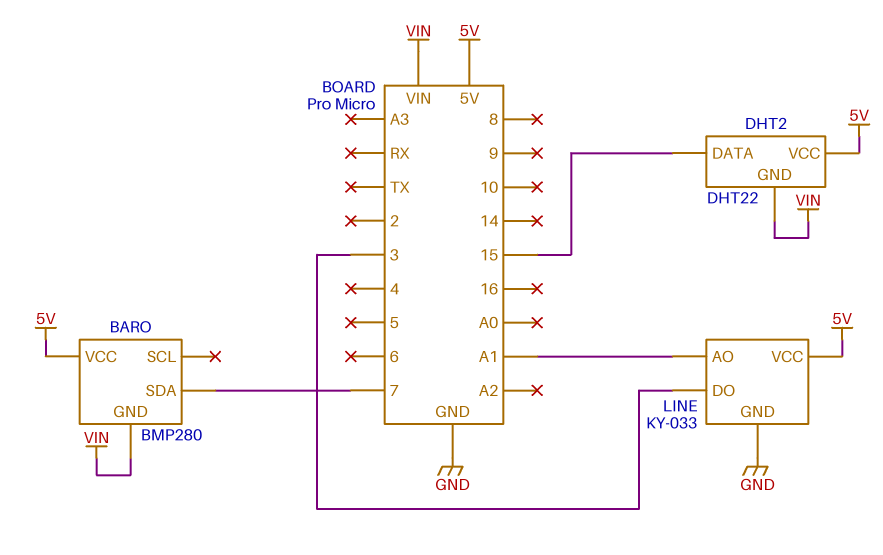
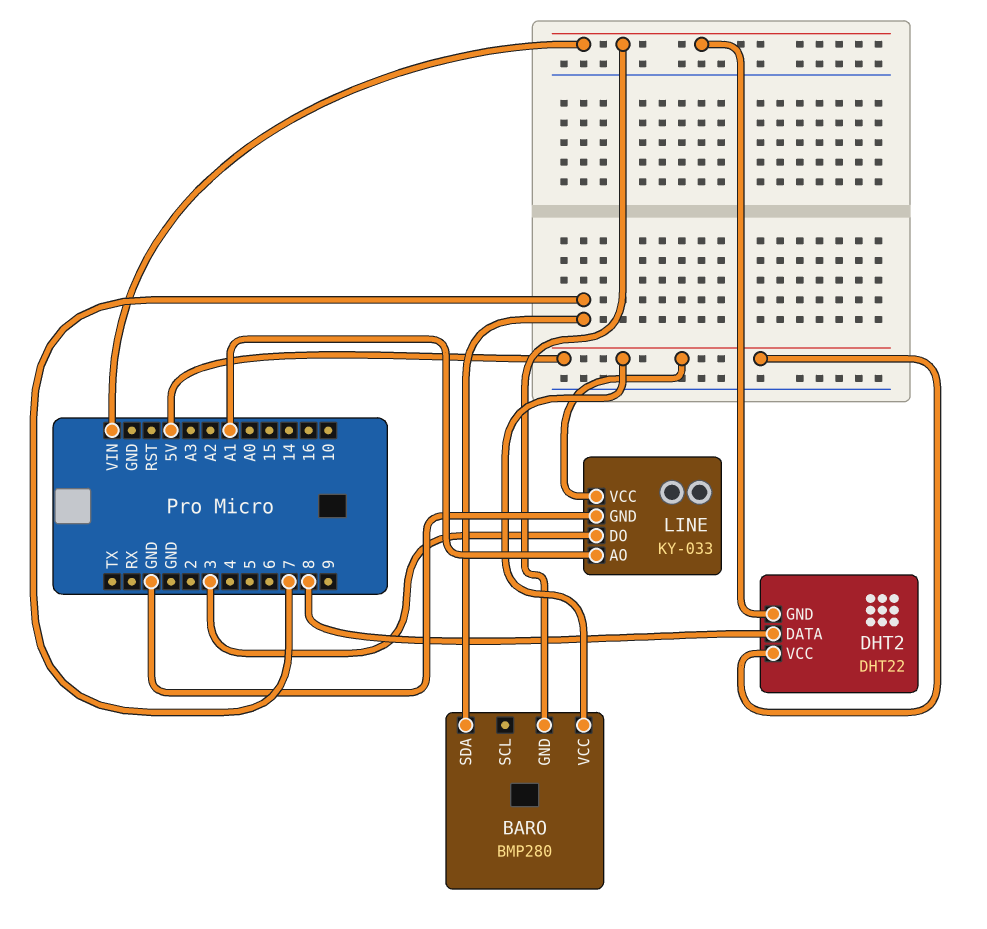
DHT2 pin DATA: 15 -> 8

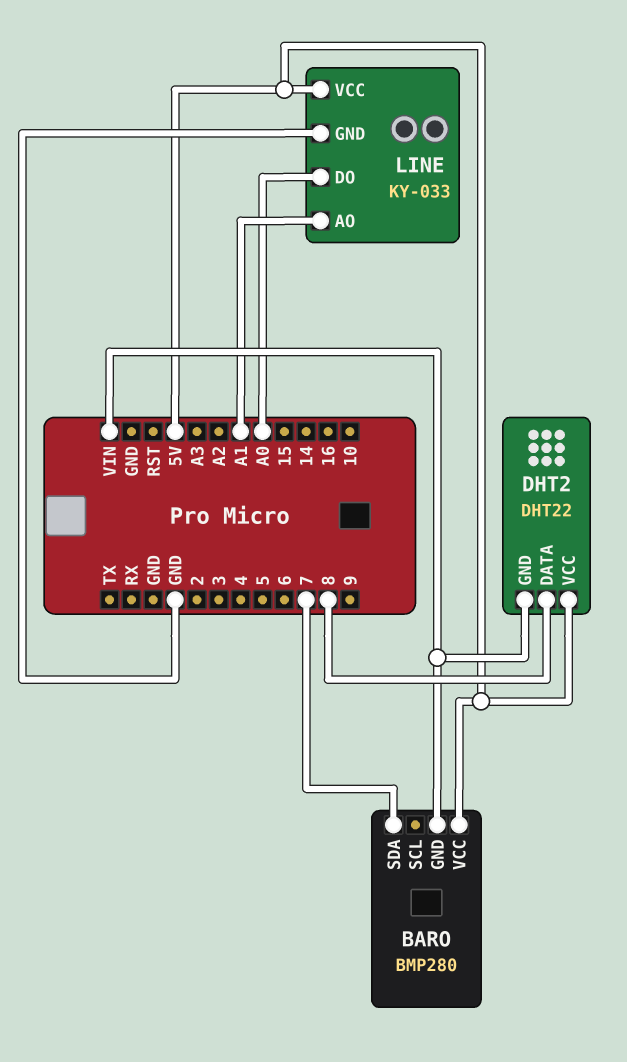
LINE pin DO: 3 -> A0

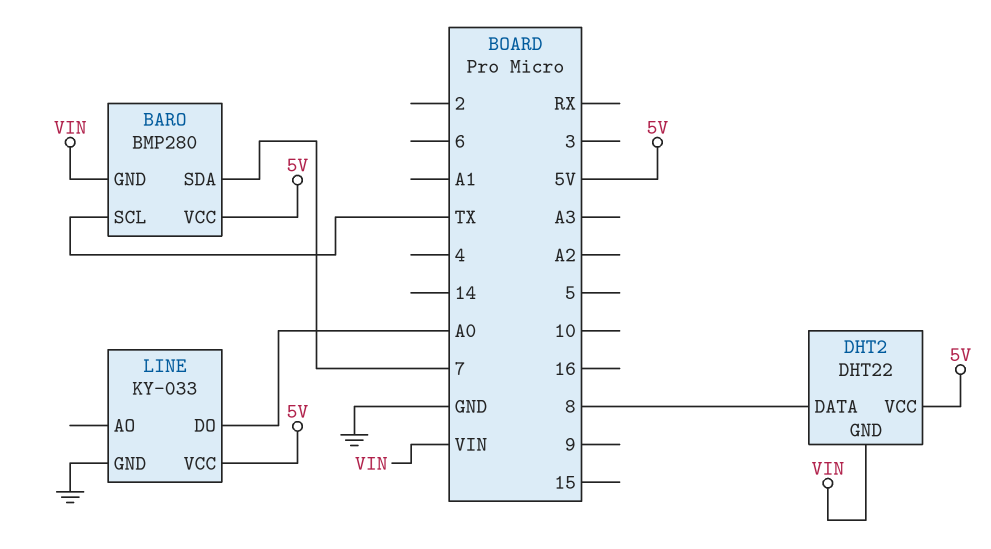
BARO pin SCL: none -> TX
LINE pin AO: A1 -> none

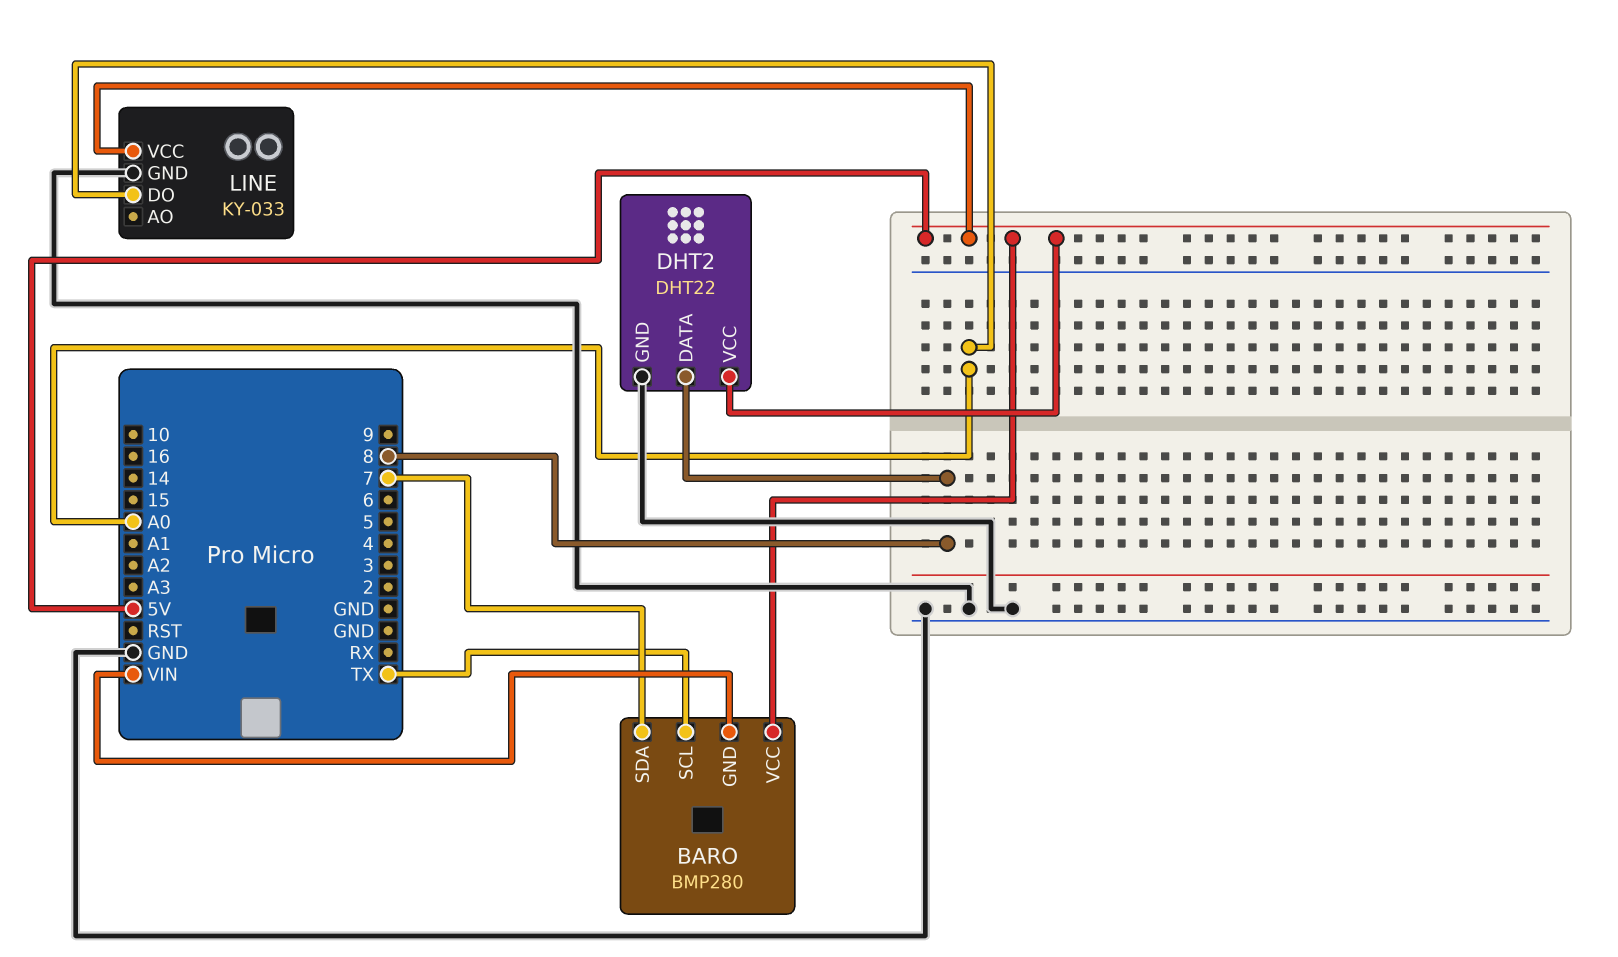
DHT2 pin GND: VIN -> GND

